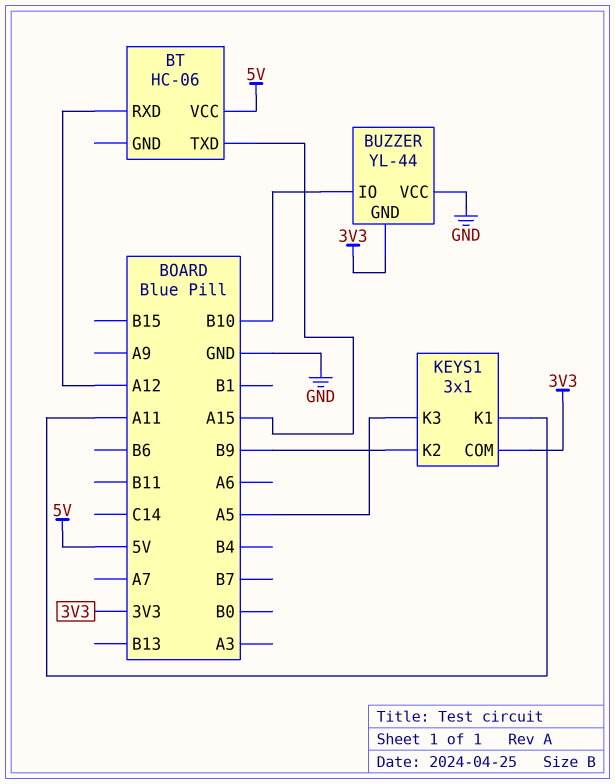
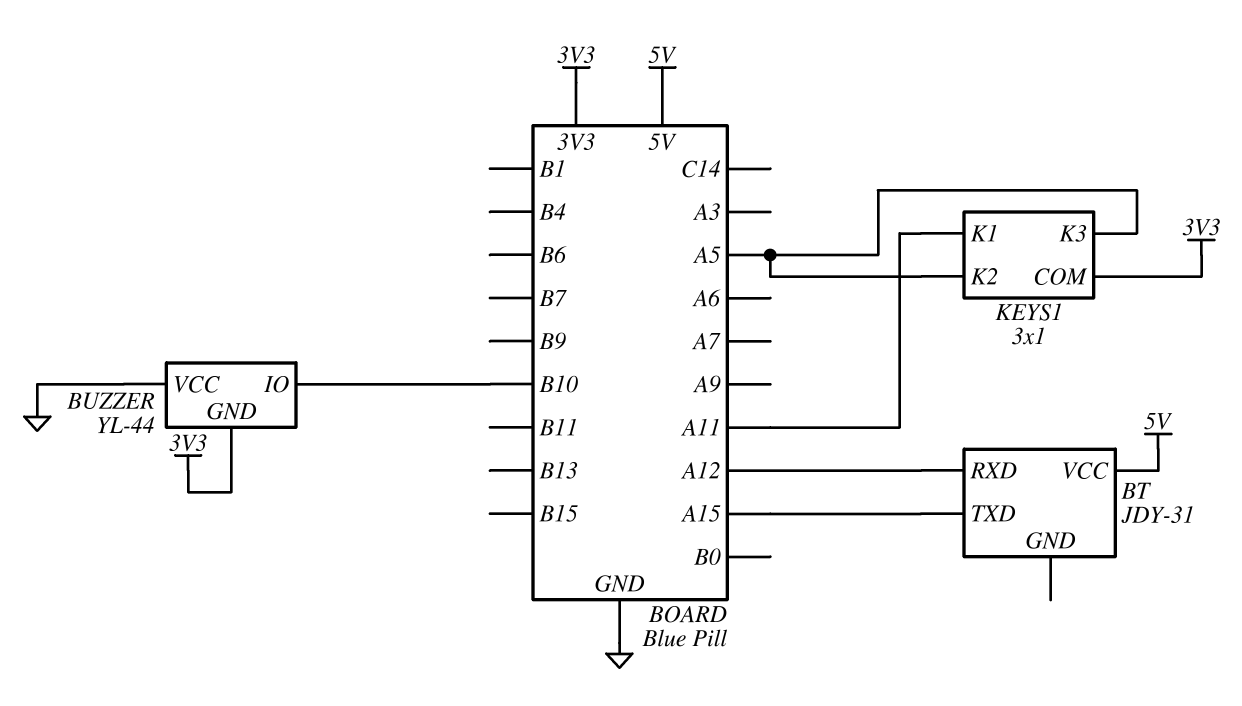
BT: HC-06 -> JDY-31
KEYS1 pin K2: B9 -> A5

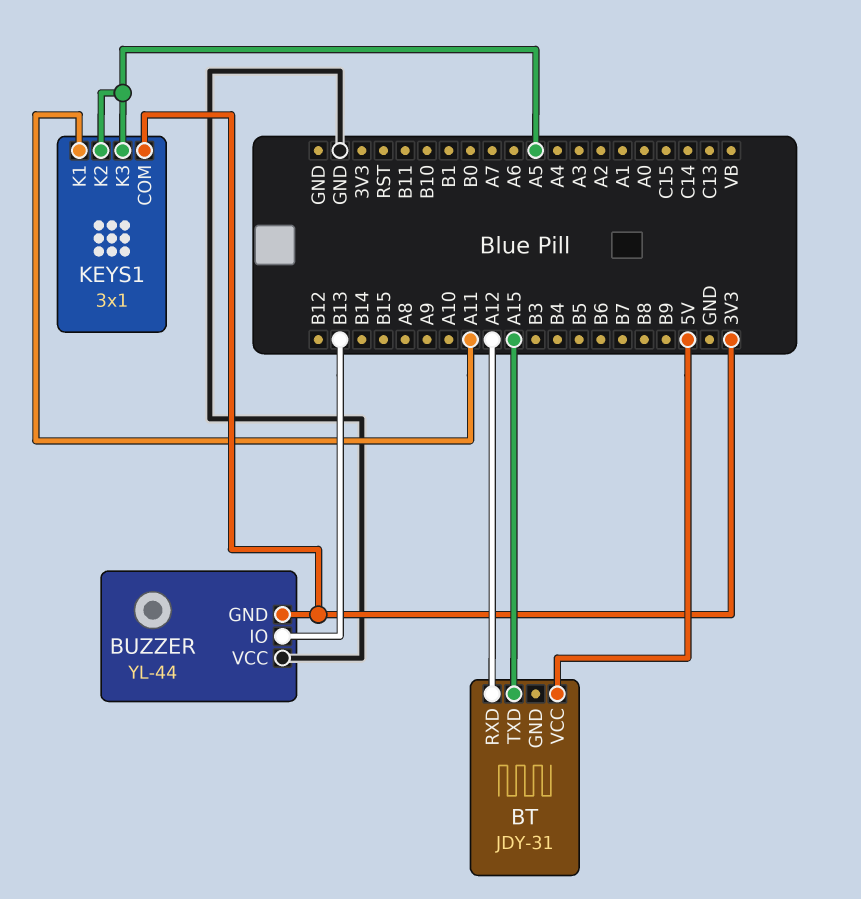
BUZZER pin IO: B10 -> B13

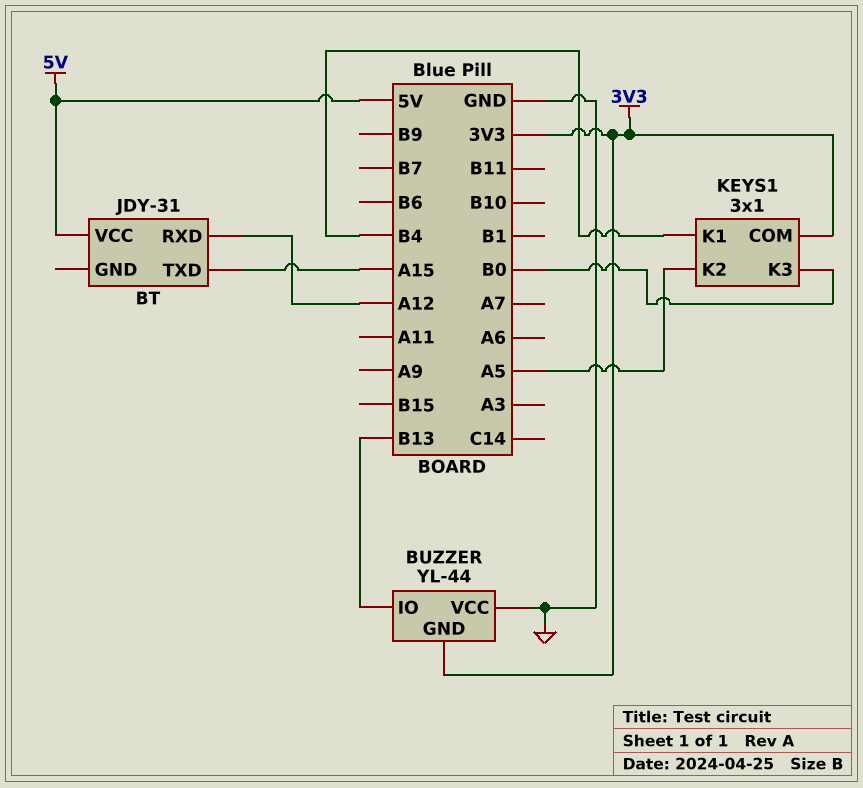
KEYS1 pin K1: A11 -> B4
KEYS1 pin K3: A5 -> B0

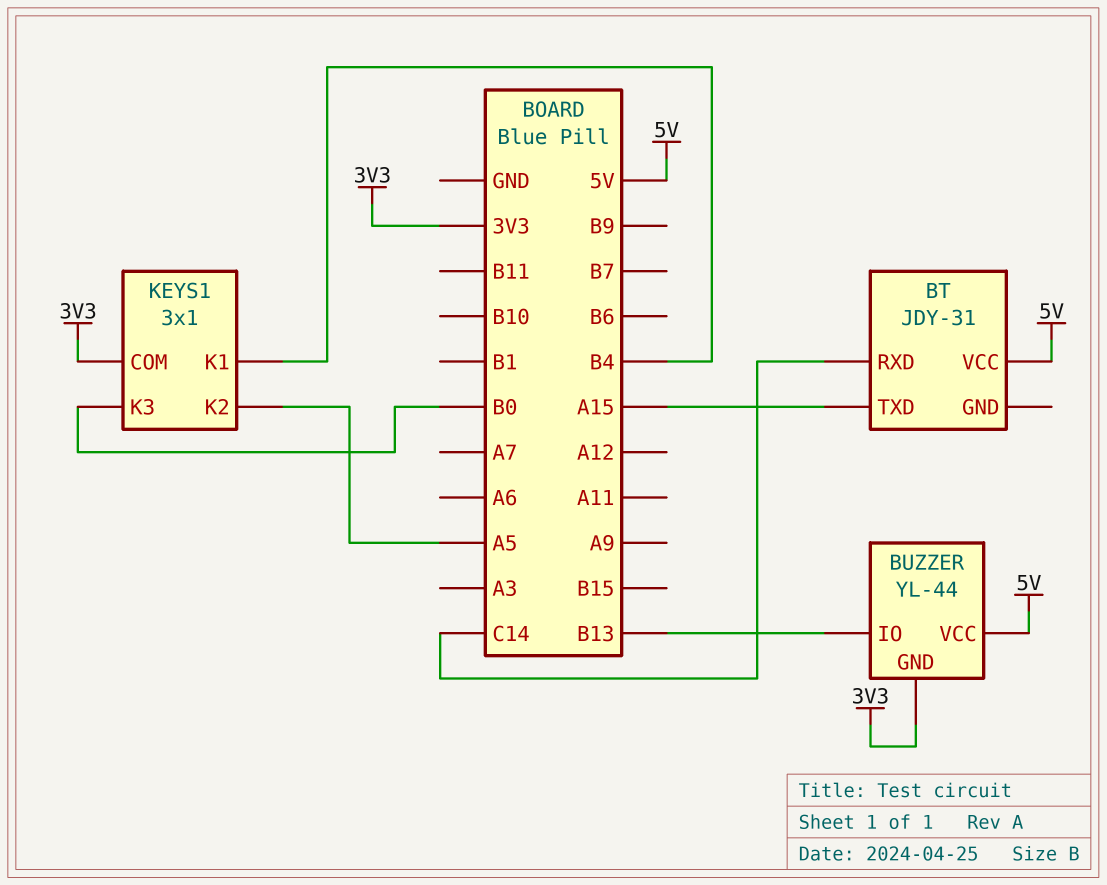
BT pin RXD: A12 -> C14
BUZZER pin VCC: GND -> 5V

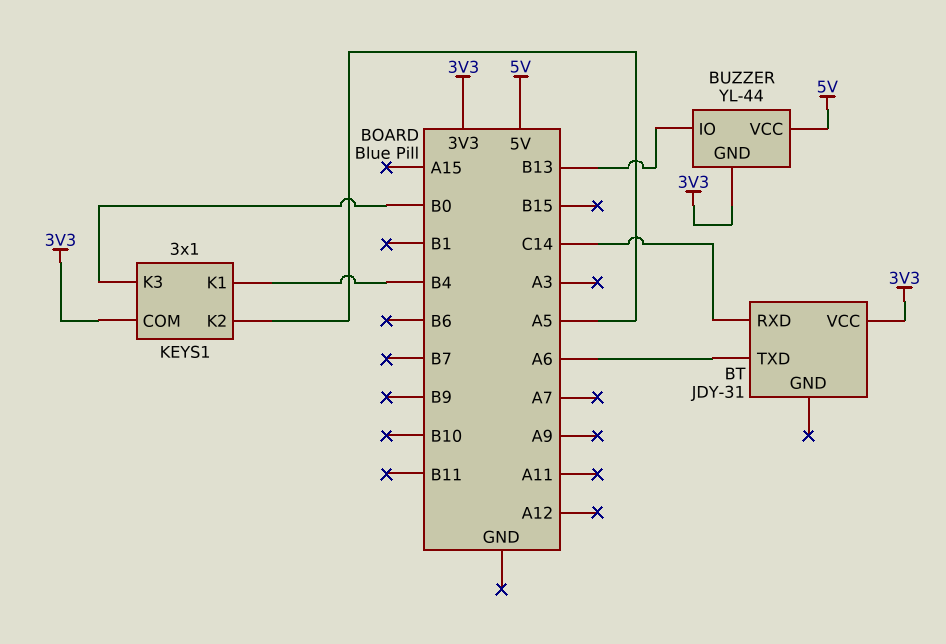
BT pin TXD: A15 -> A6
BT pin VCC: 5V -> 3V3

